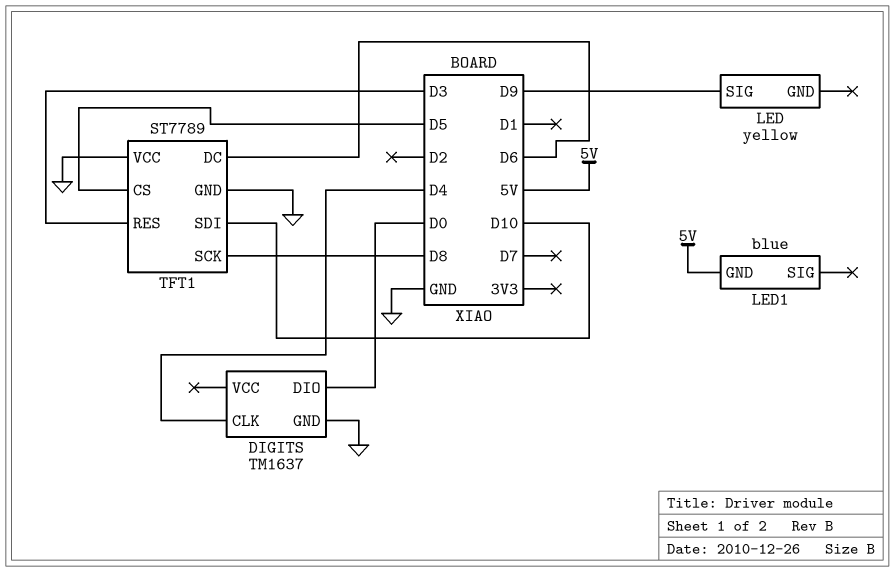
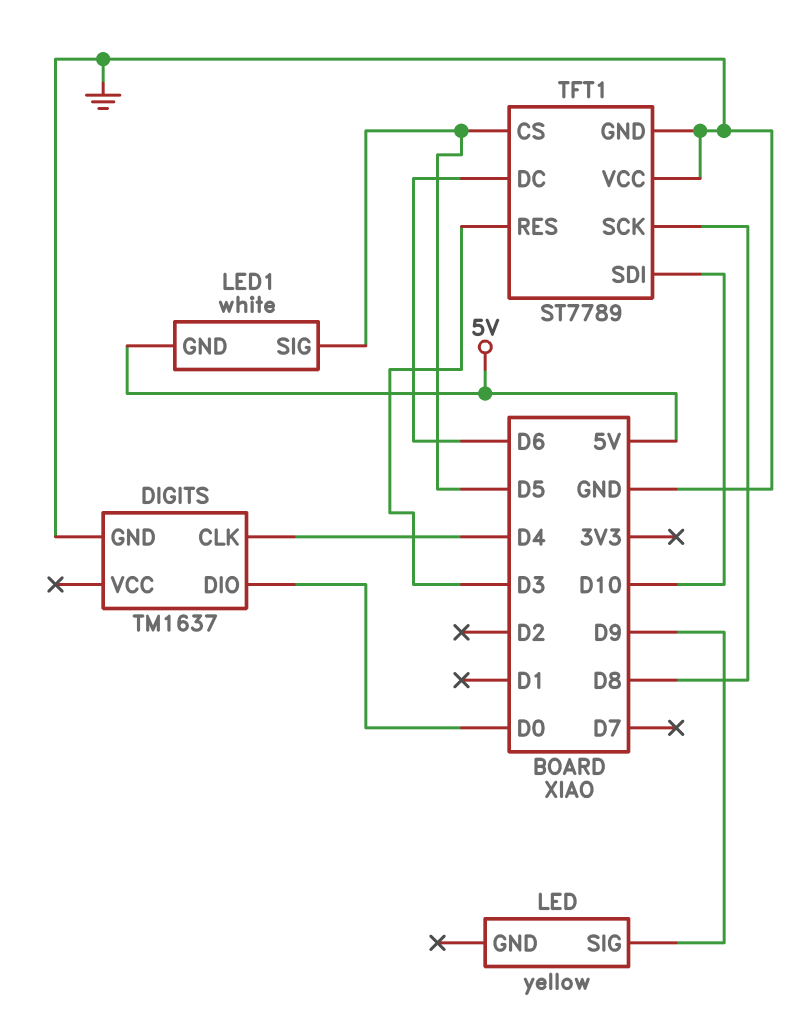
LED1: blue -> white
LED1 pin SIG: none -> D5

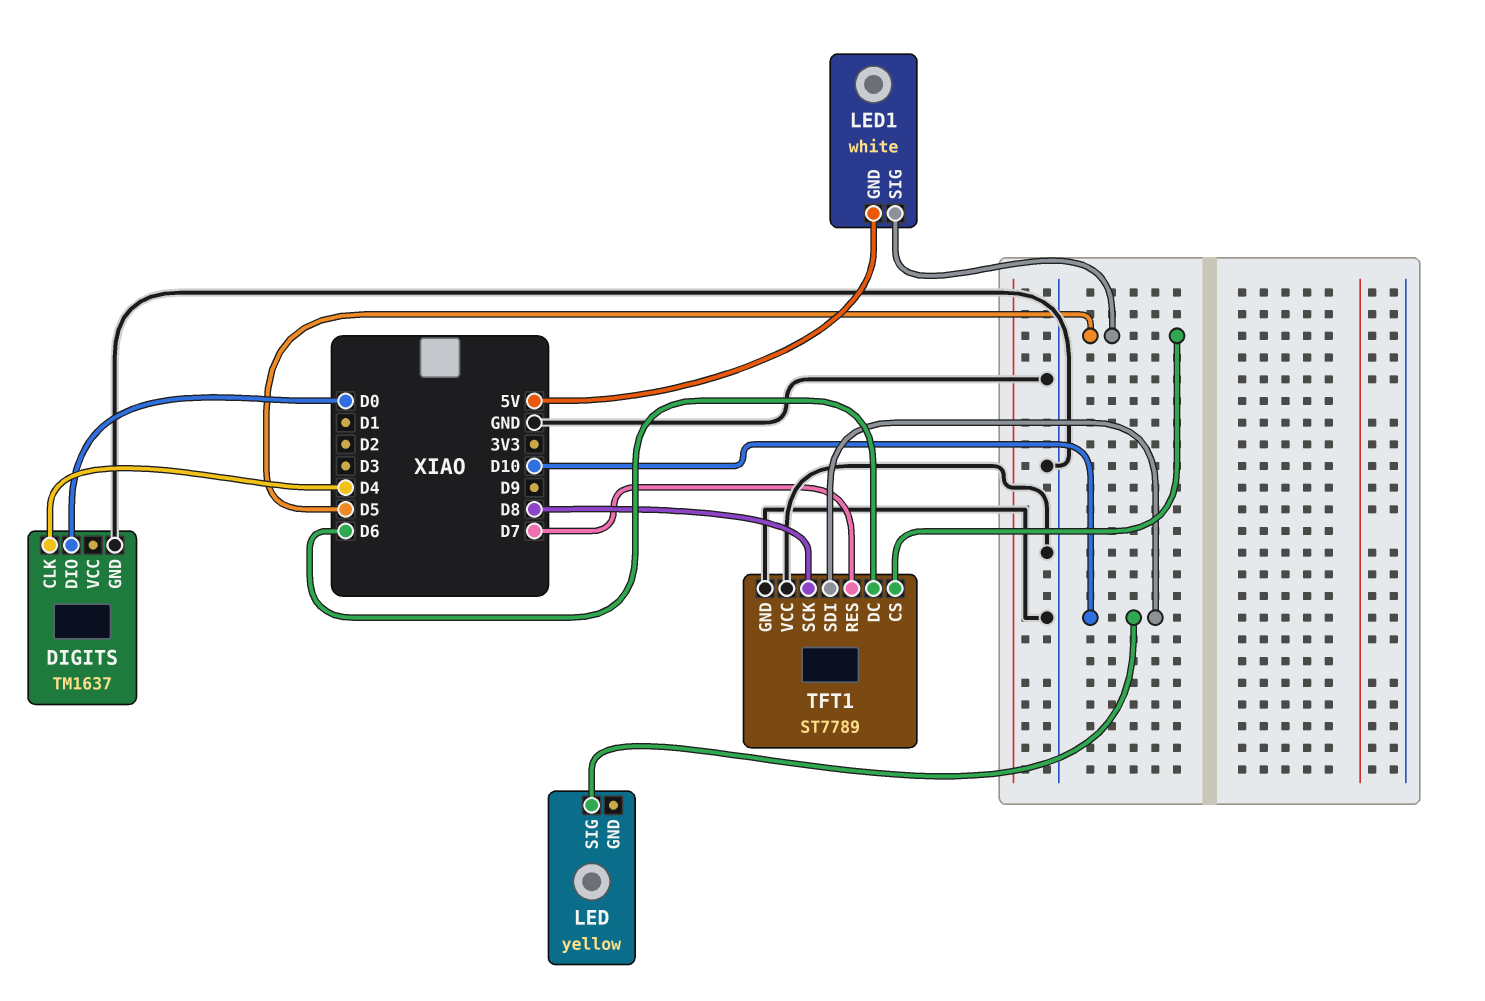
LED pin SIG: D9 -> D10
TFT1 pin RES: D3 -> D7

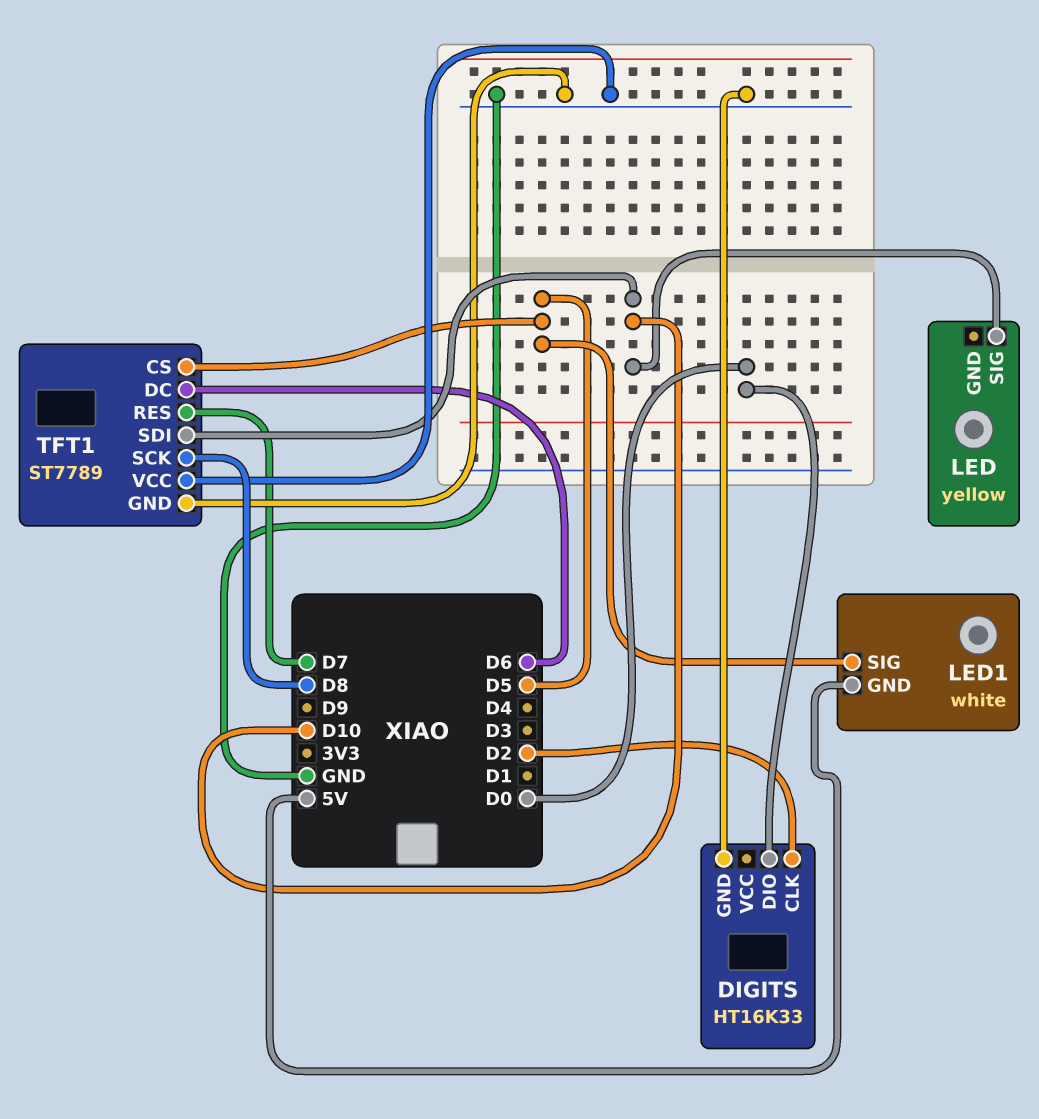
DIGITS: TM1637 -> HT16K33
DIGITS pin CLK: D4 -> D2

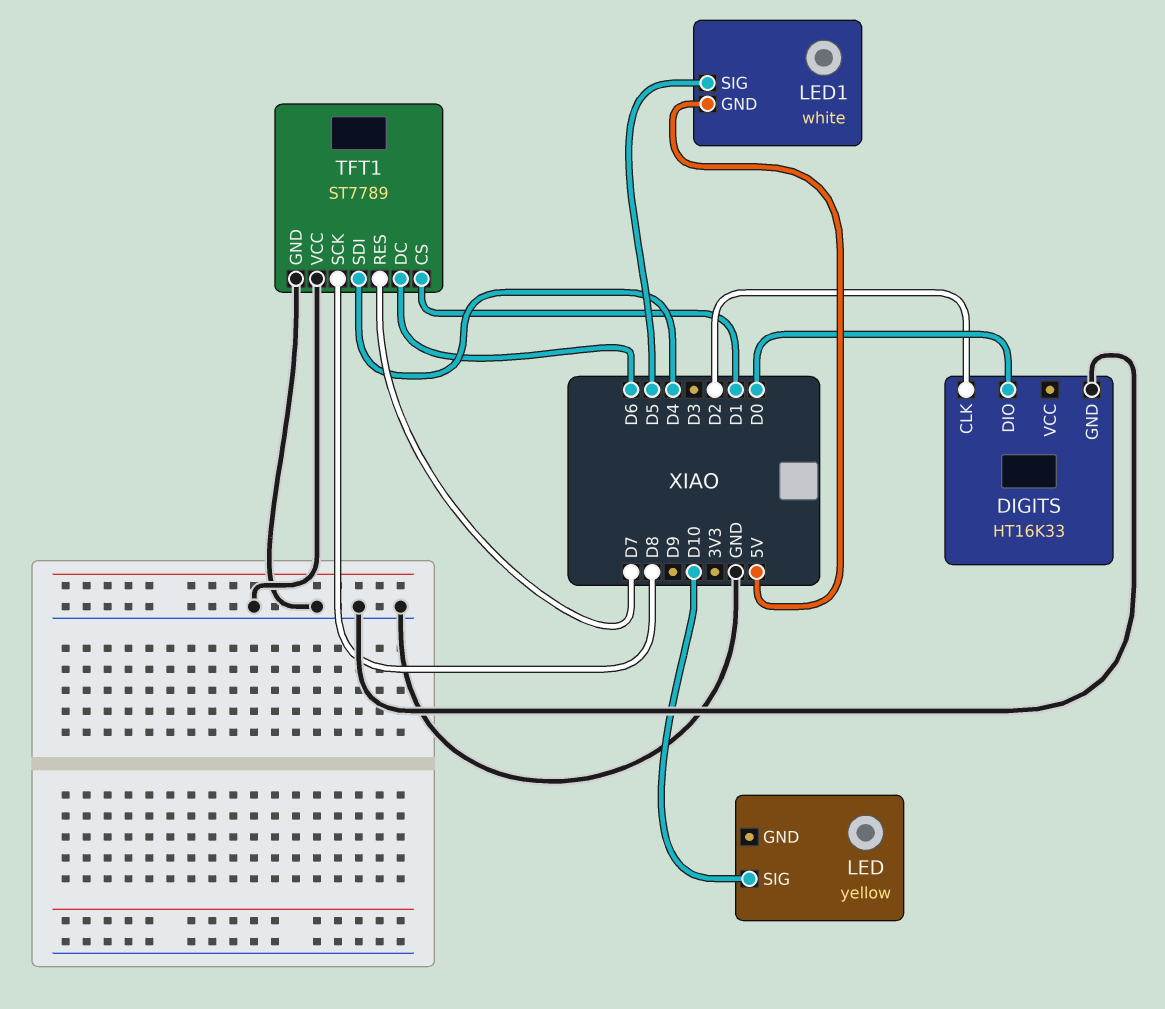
TFT1 pin CS: D5 -> D1
TFT1 pin SDI: D10 -> D4

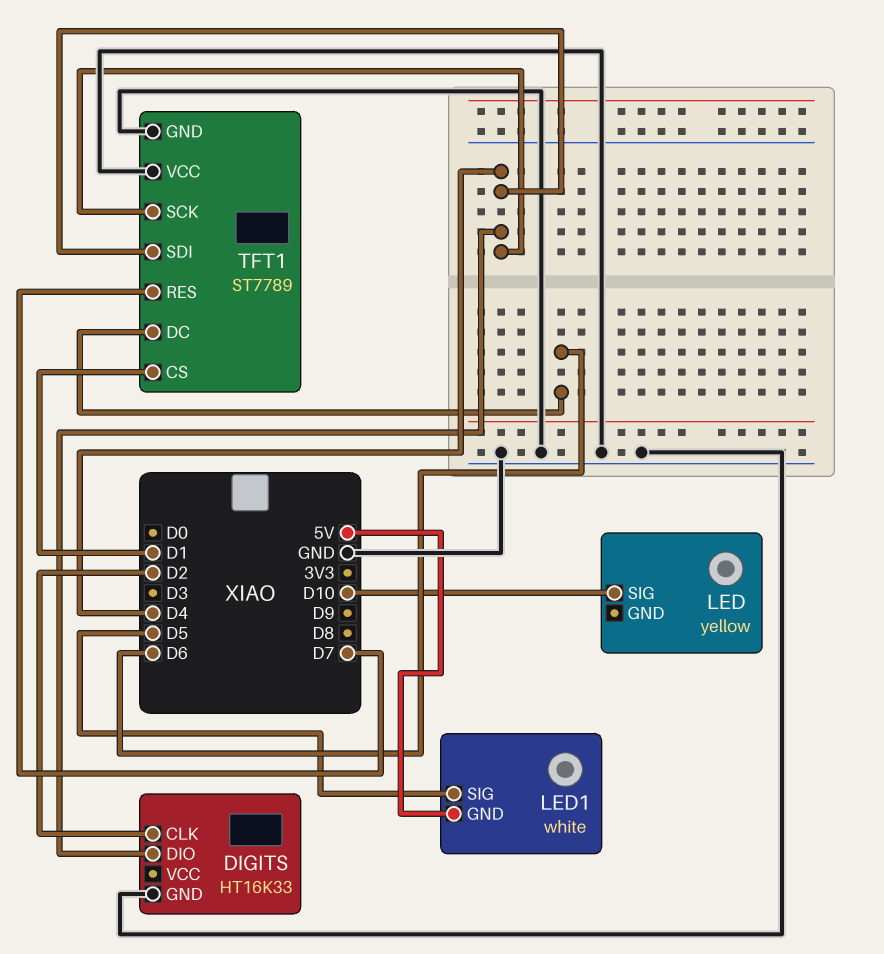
DIGITS pin DIO: D0 -> D4
TFT1 pin SCK: D8 -> D4

